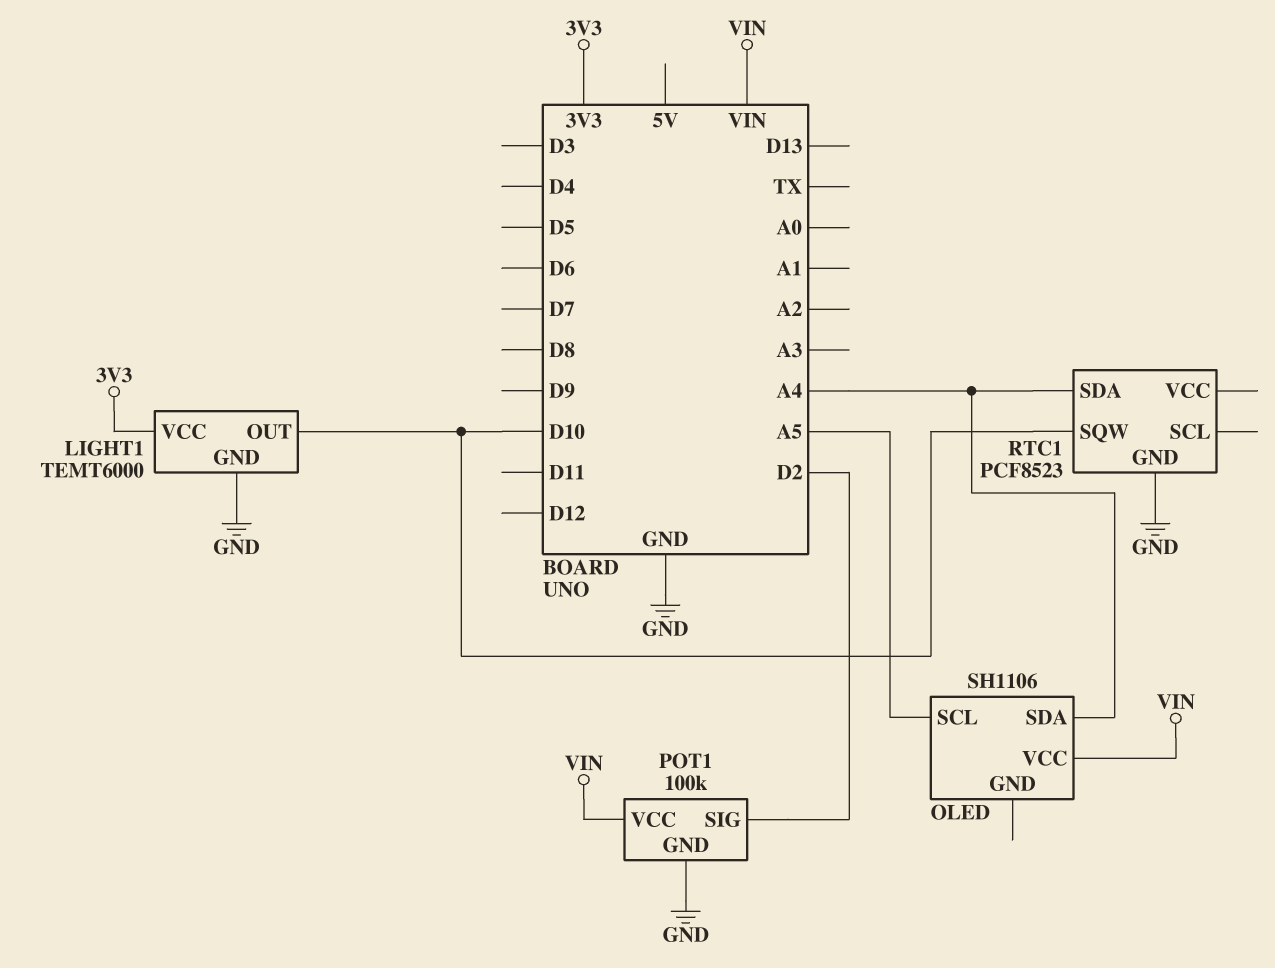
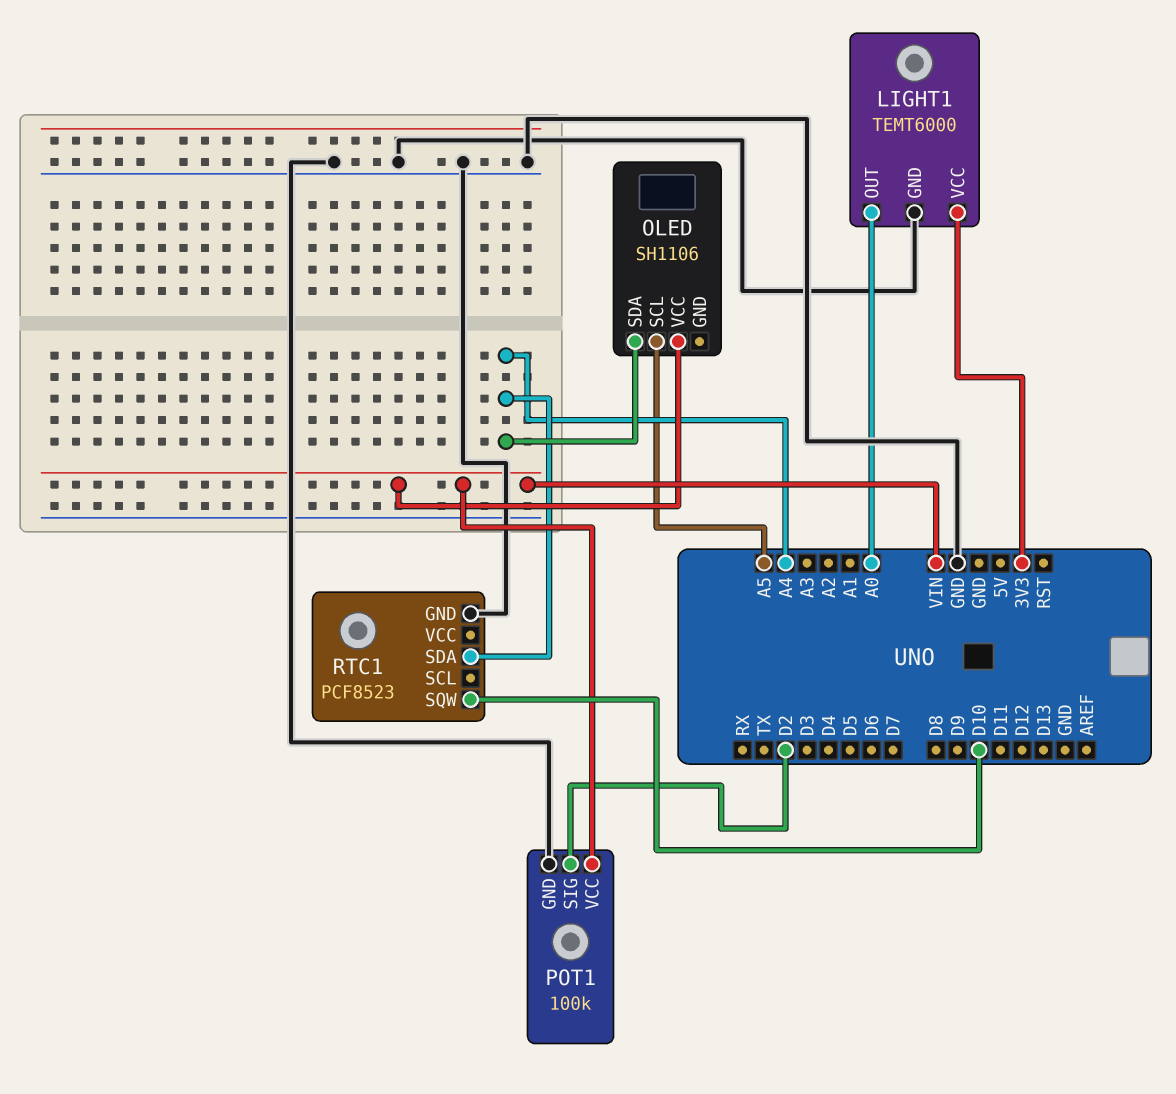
LIGHT1 pin OUT: D10 -> A0

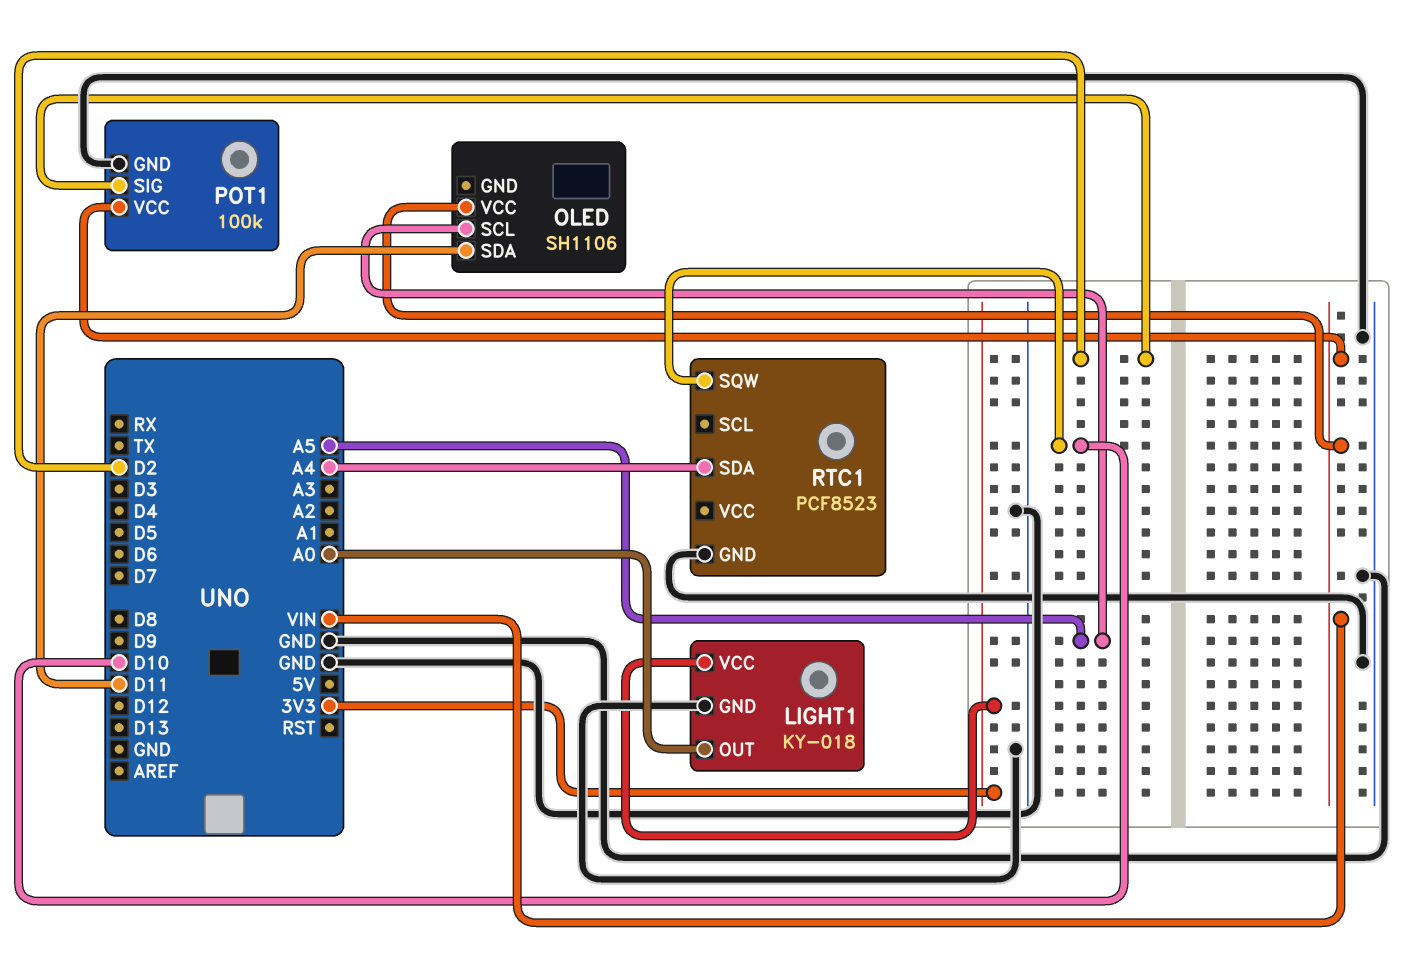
LIGHT1: TEMT6000 -> KY-018
OLED pin SDA: A4 -> D11

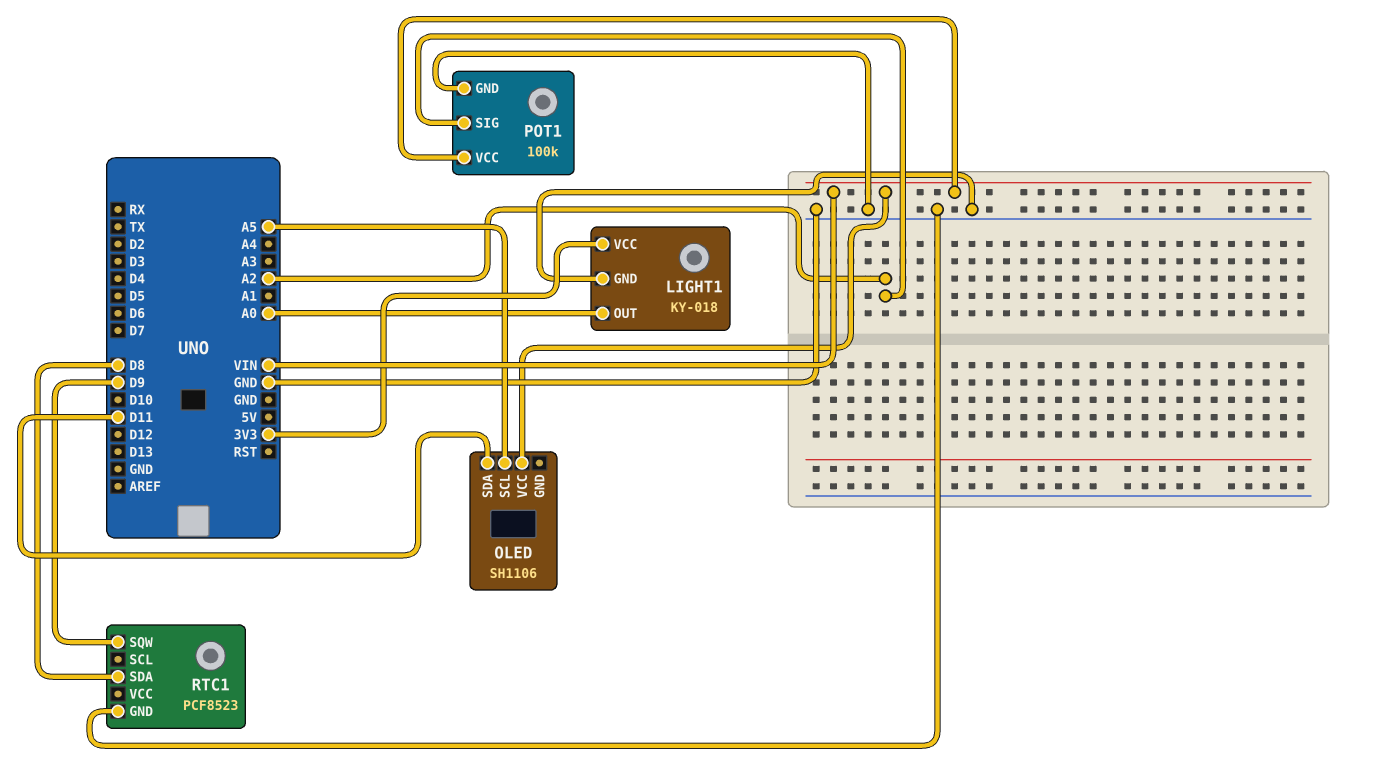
POT1 pin SIG: D2 -> A2
RTC1 pin SDA: A4 -> D8
RTC1 pin SQW: D10 -> D9

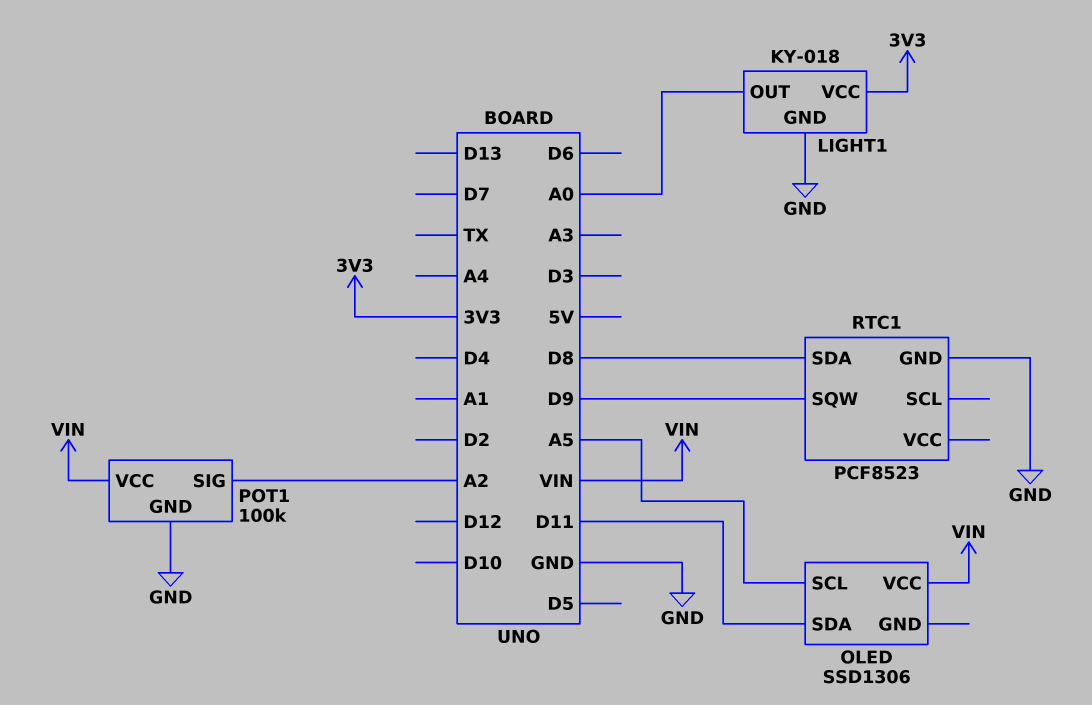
OLED: SH1106 -> SSD1306

